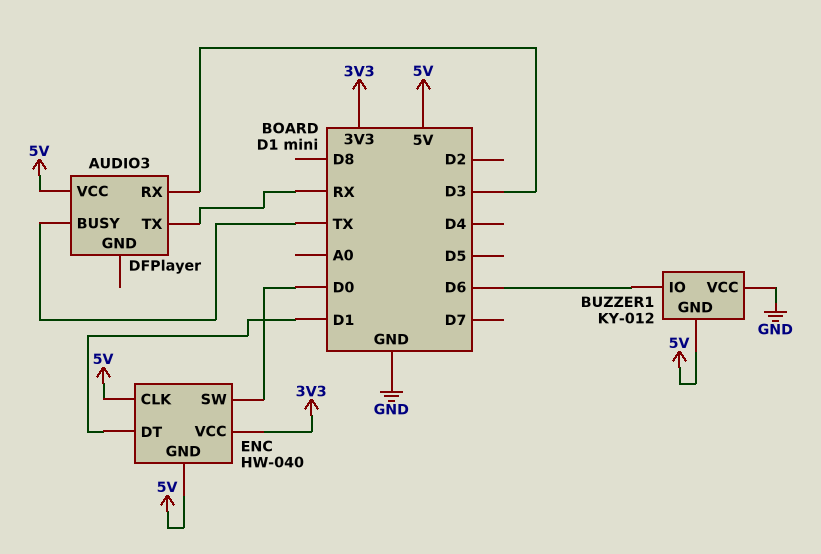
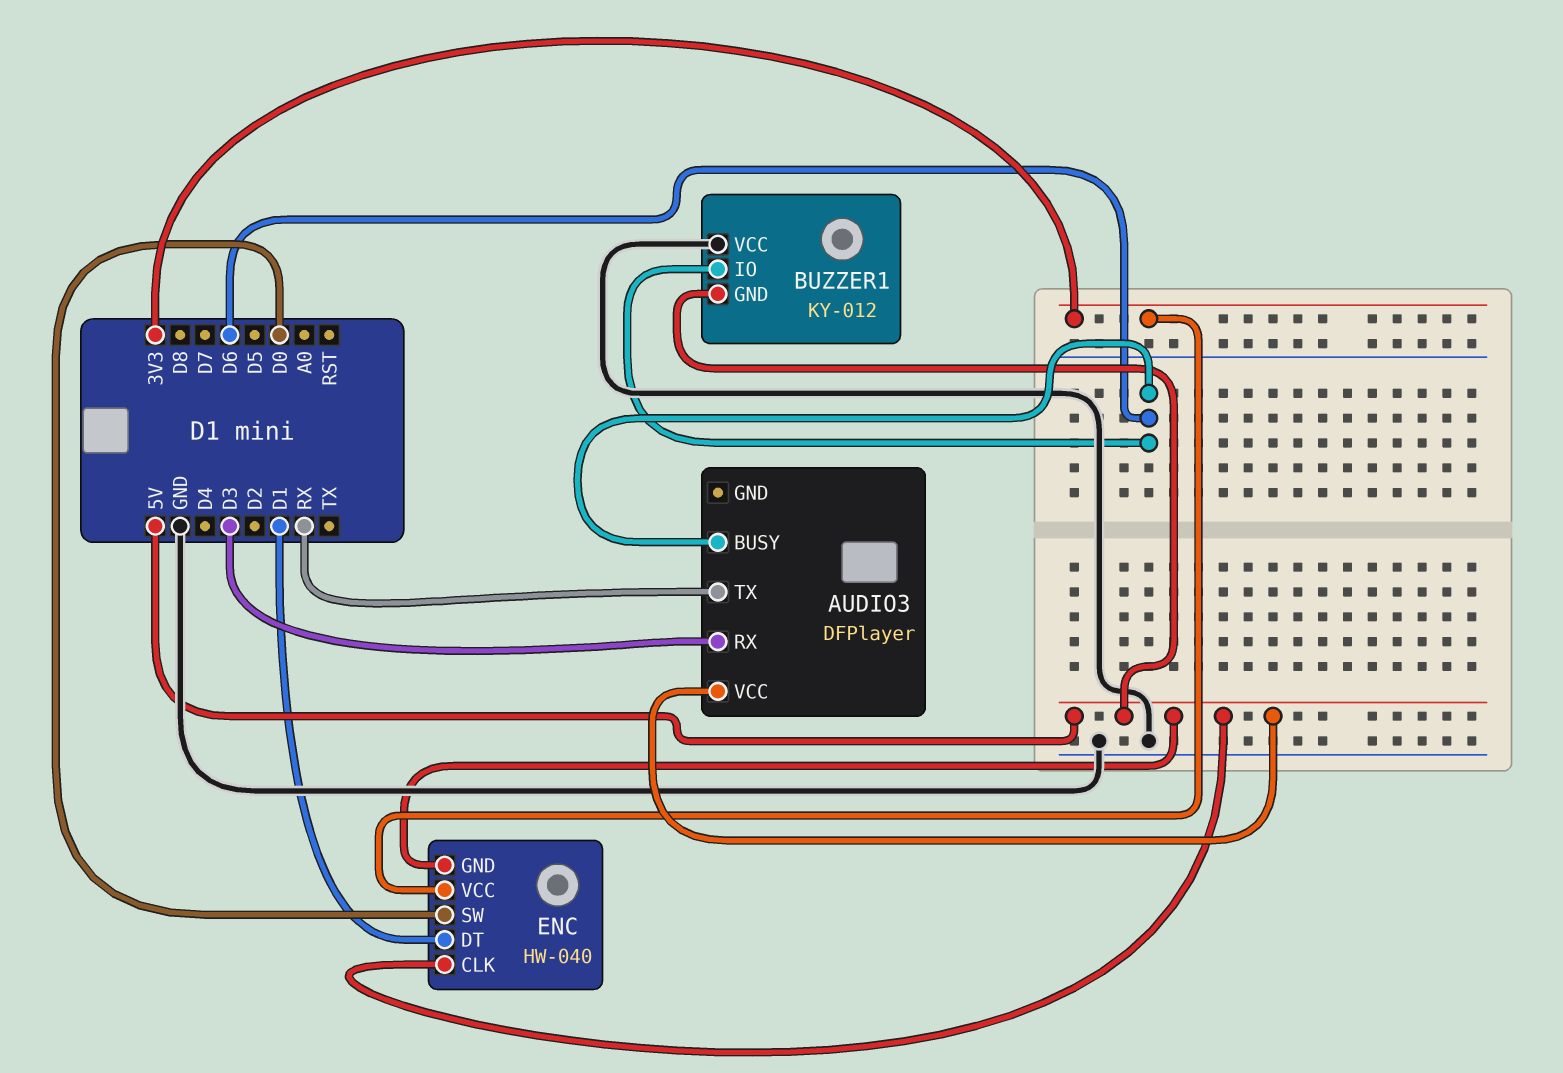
AUDIO3 pin BUSY: TX -> D6

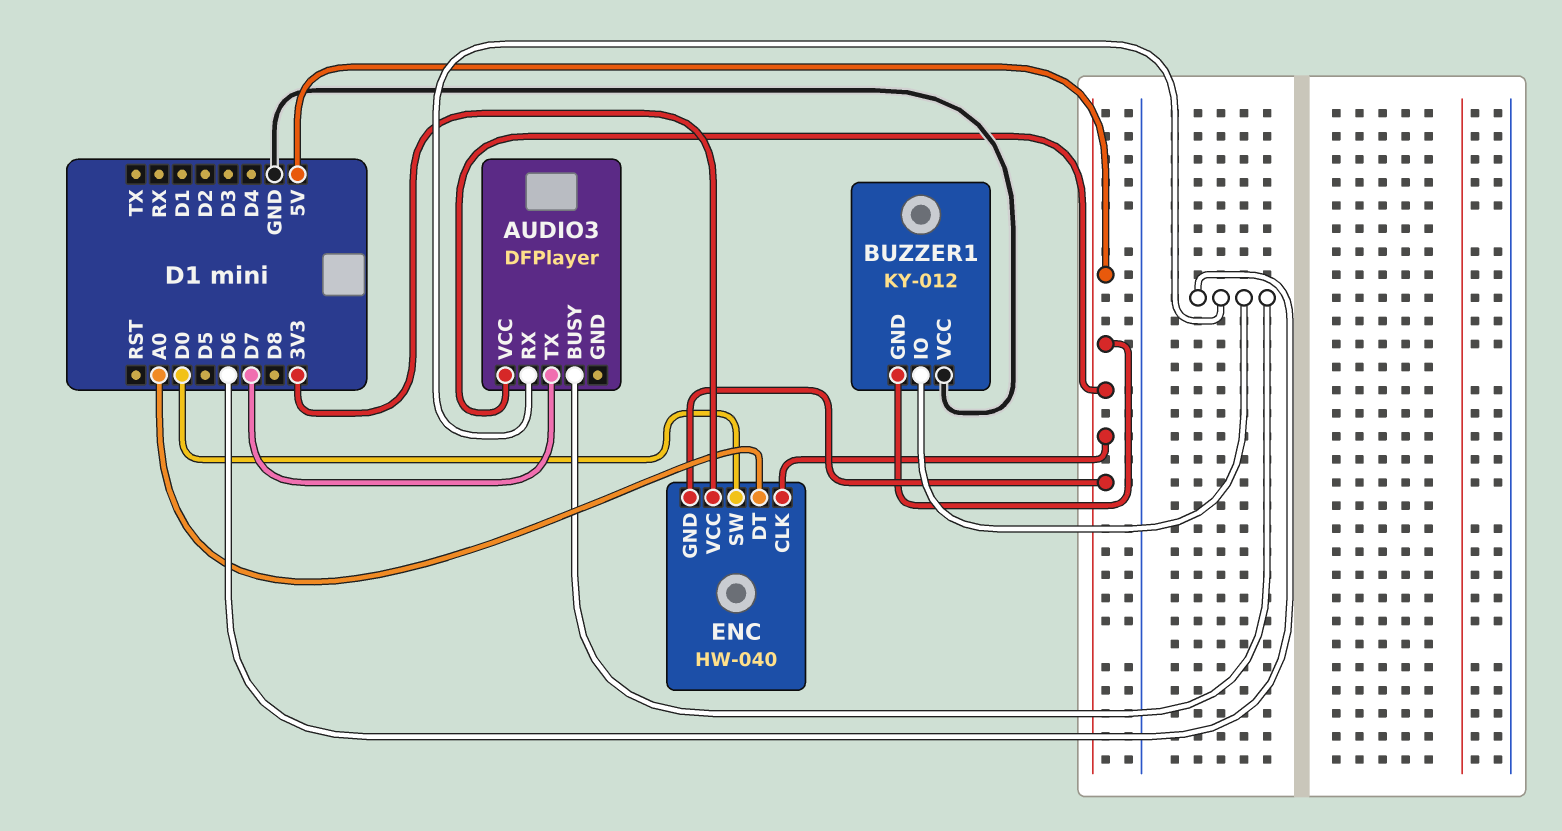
AUDIO3 pin RX: D3 -> D6
AUDIO3 pin TX: RX -> D7
ENC pin DT: D1 -> A0

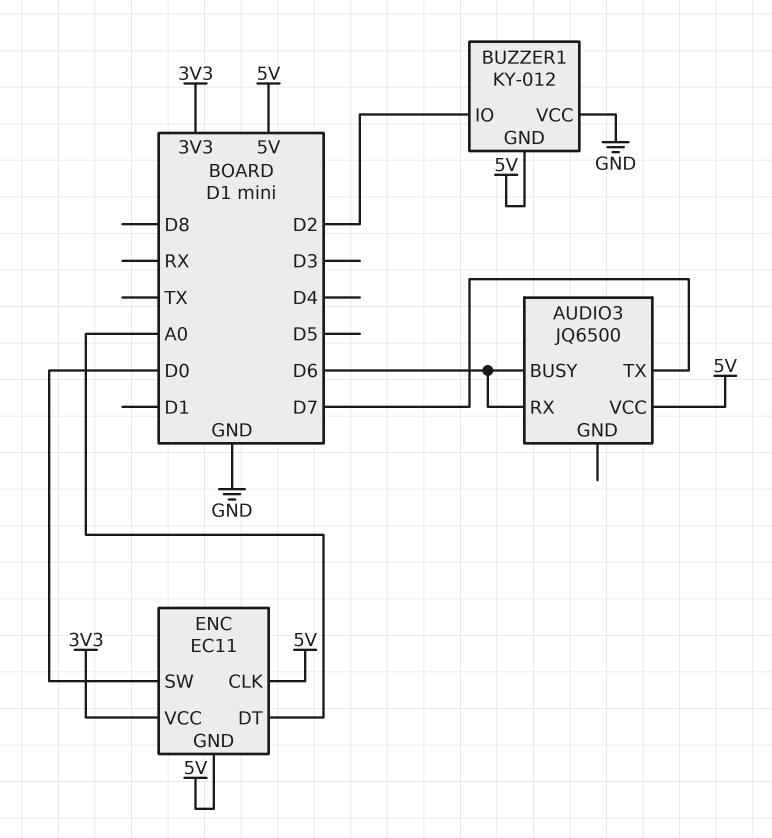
AUDIO3: DFPlayer -> JQ6500
BUZZER1 pin IO: D6 -> D2
ENC: HW-040 -> EC11

